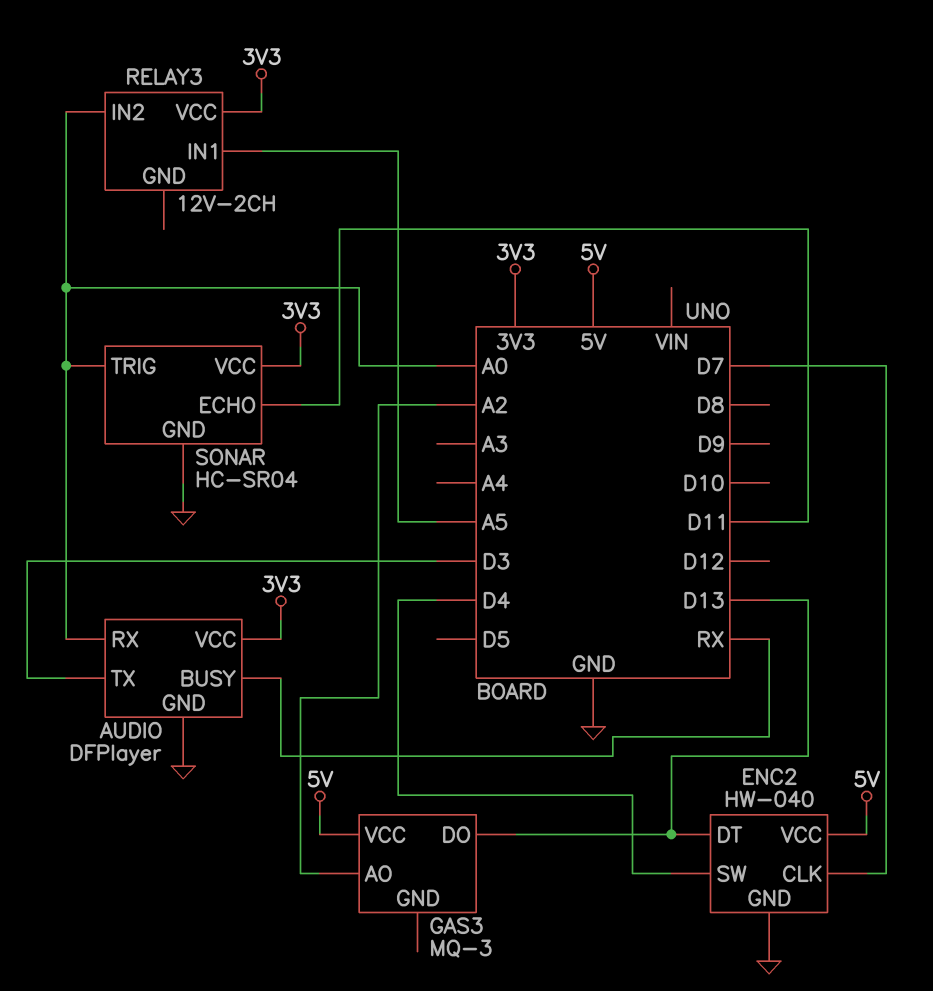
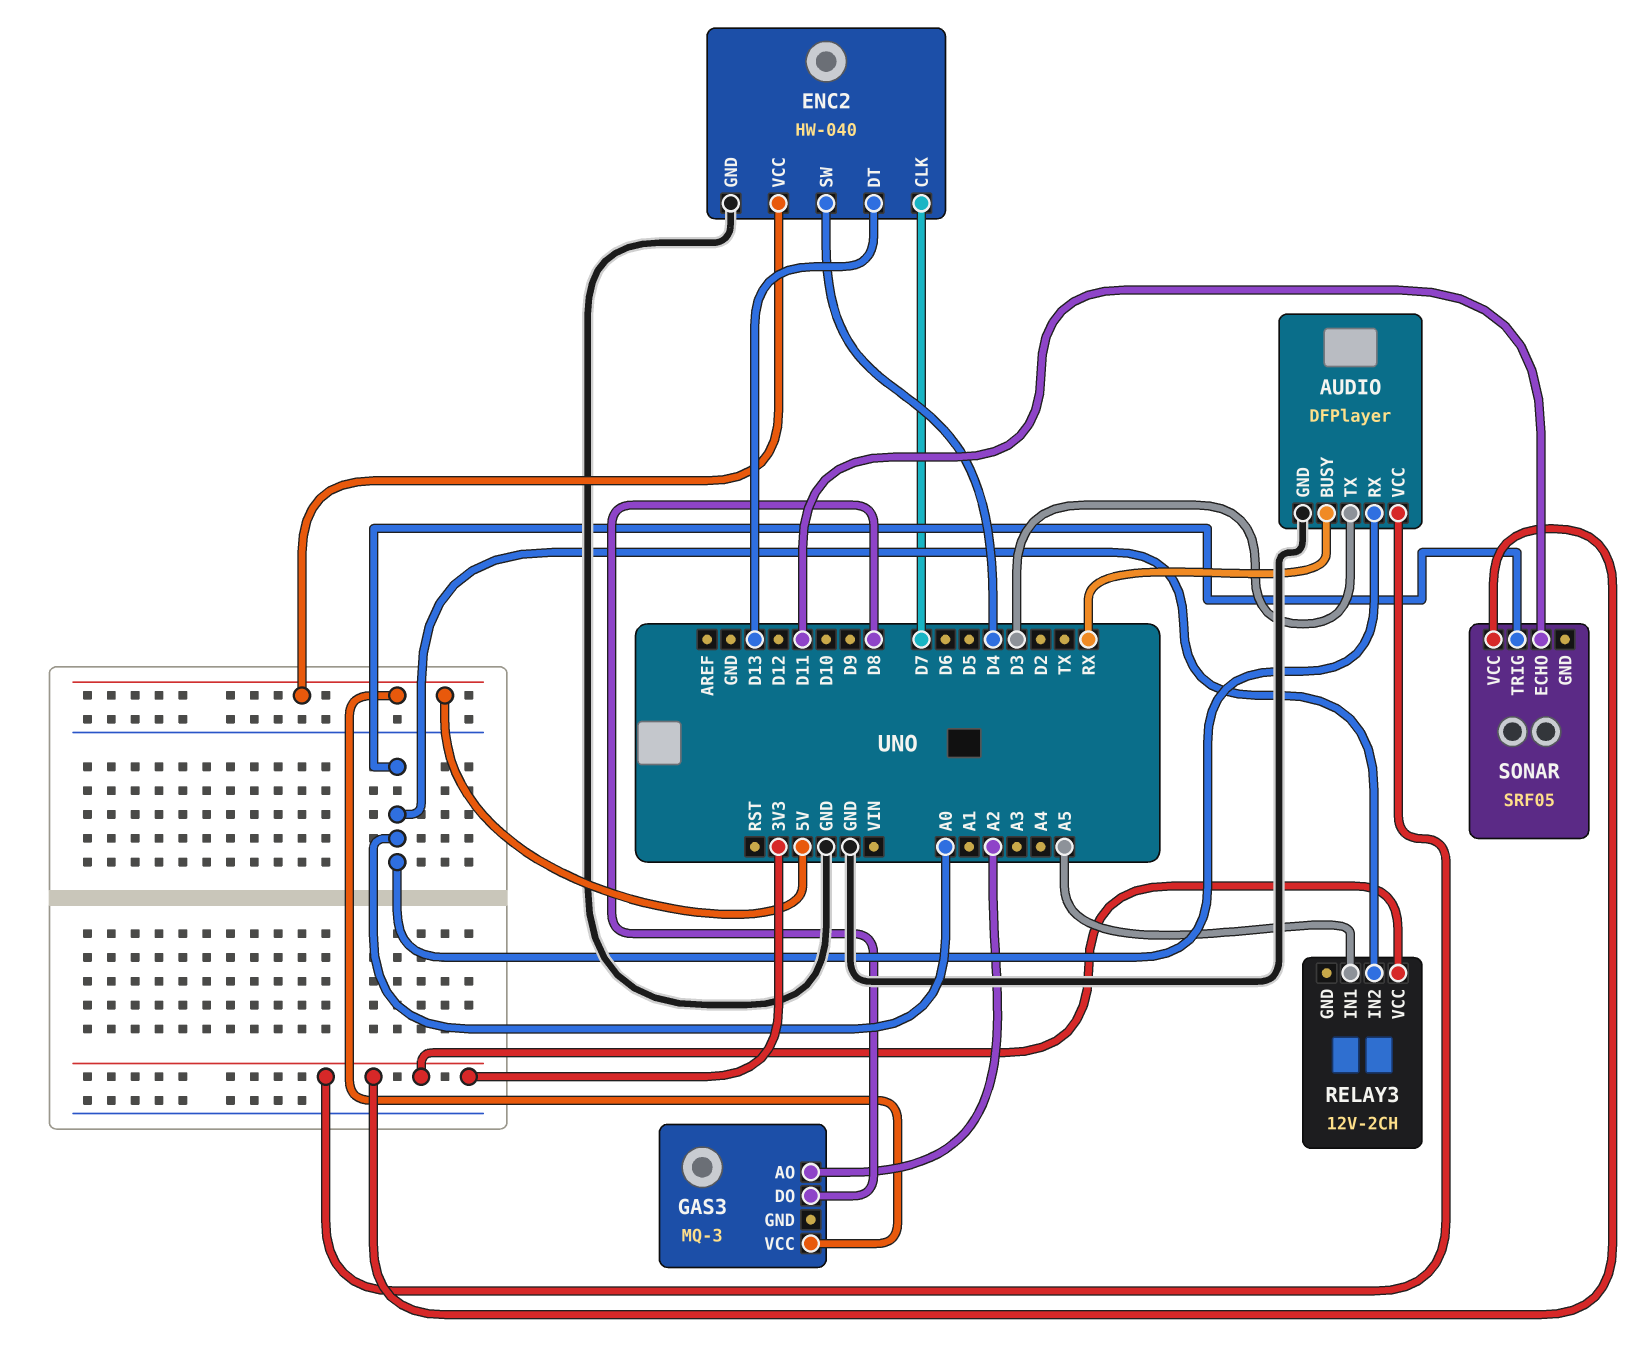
GAS3 pin DO: D13 -> D8
SONAR: HC-SR04 -> SRF05
SONAR pin GND: GND -> none

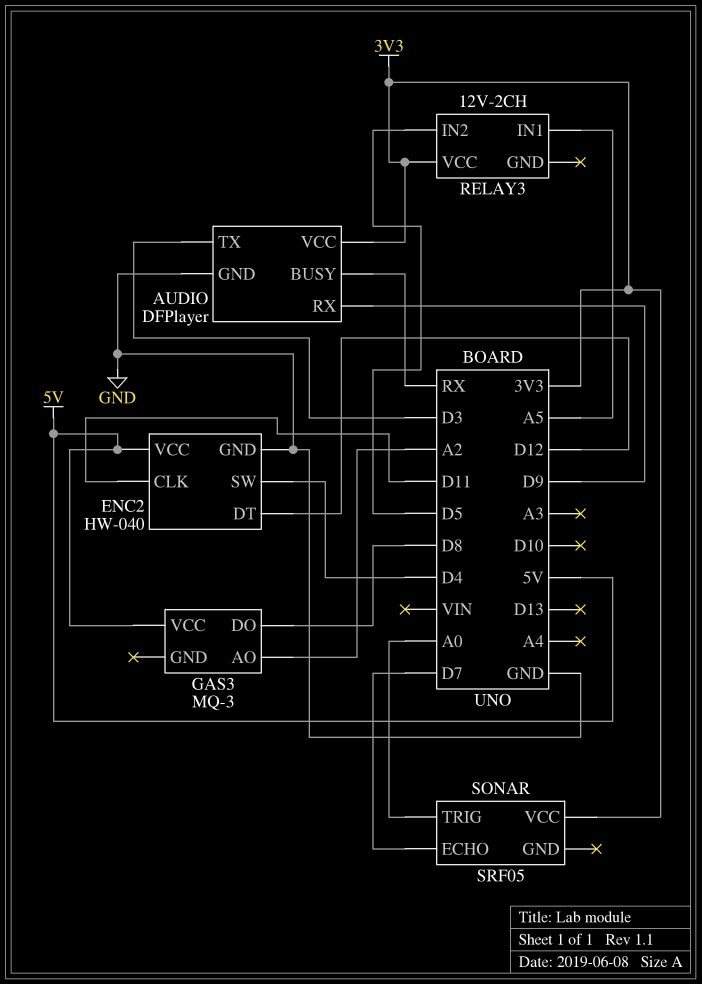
AUDIO pin RX: A0 -> D9
ENC2 pin CLK: D7 -> D11
ENC2 pin DT: D13 -> D12
RELAY3 pin IN2: A0 -> D5
SONAR pin ECHO: D11 -> D7

